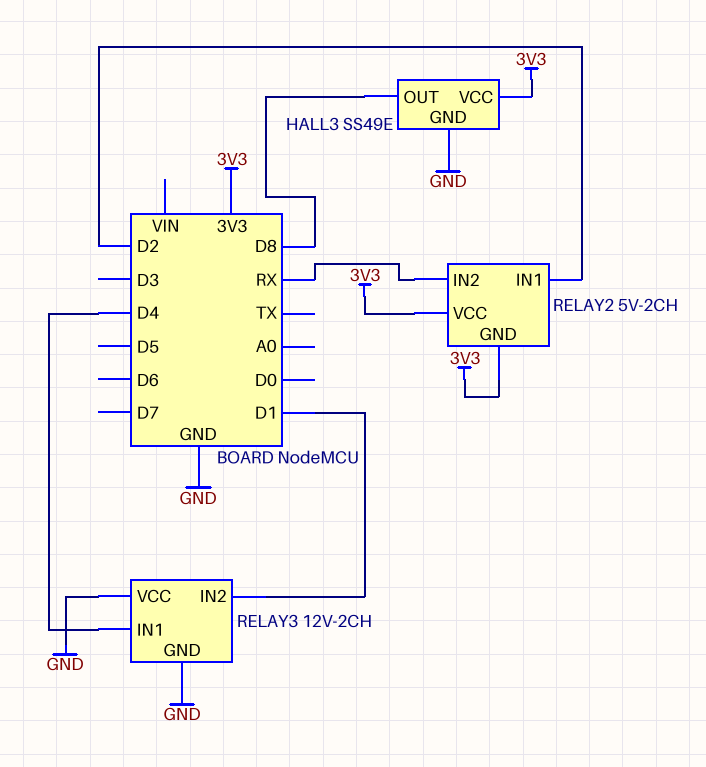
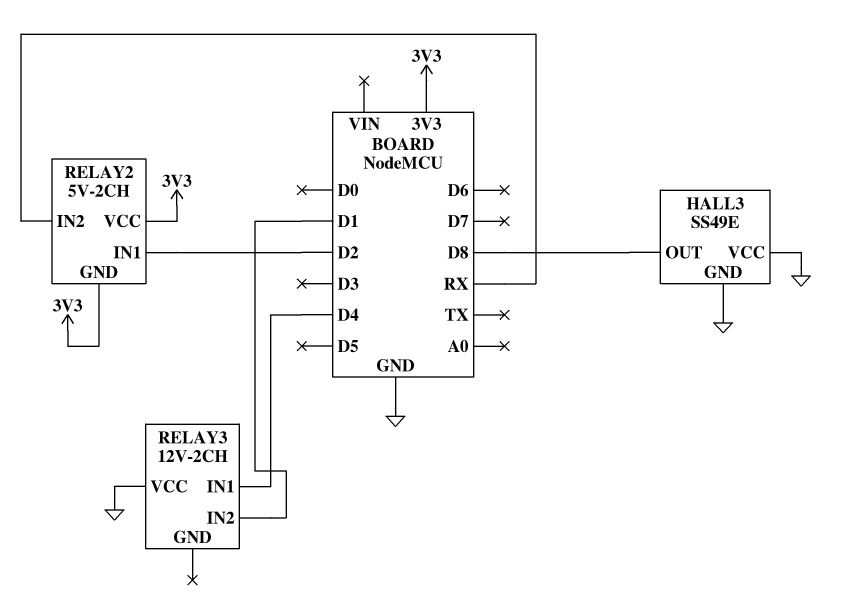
HALL3 pin VCC: 3V3 -> GND
RELAY3 pin GND: GND -> none

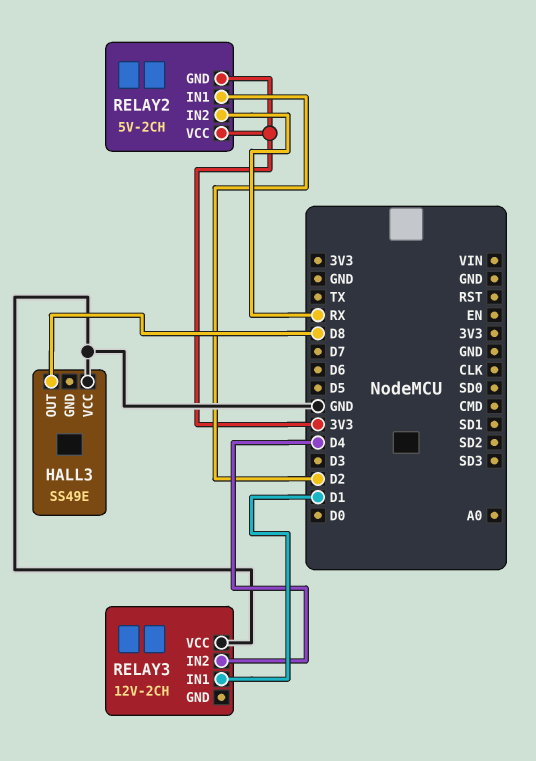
HALL3 pin GND: GND -> none
RELAY3 pin IN1: D4 -> D1
RELAY3 pin IN2: D1 -> D4

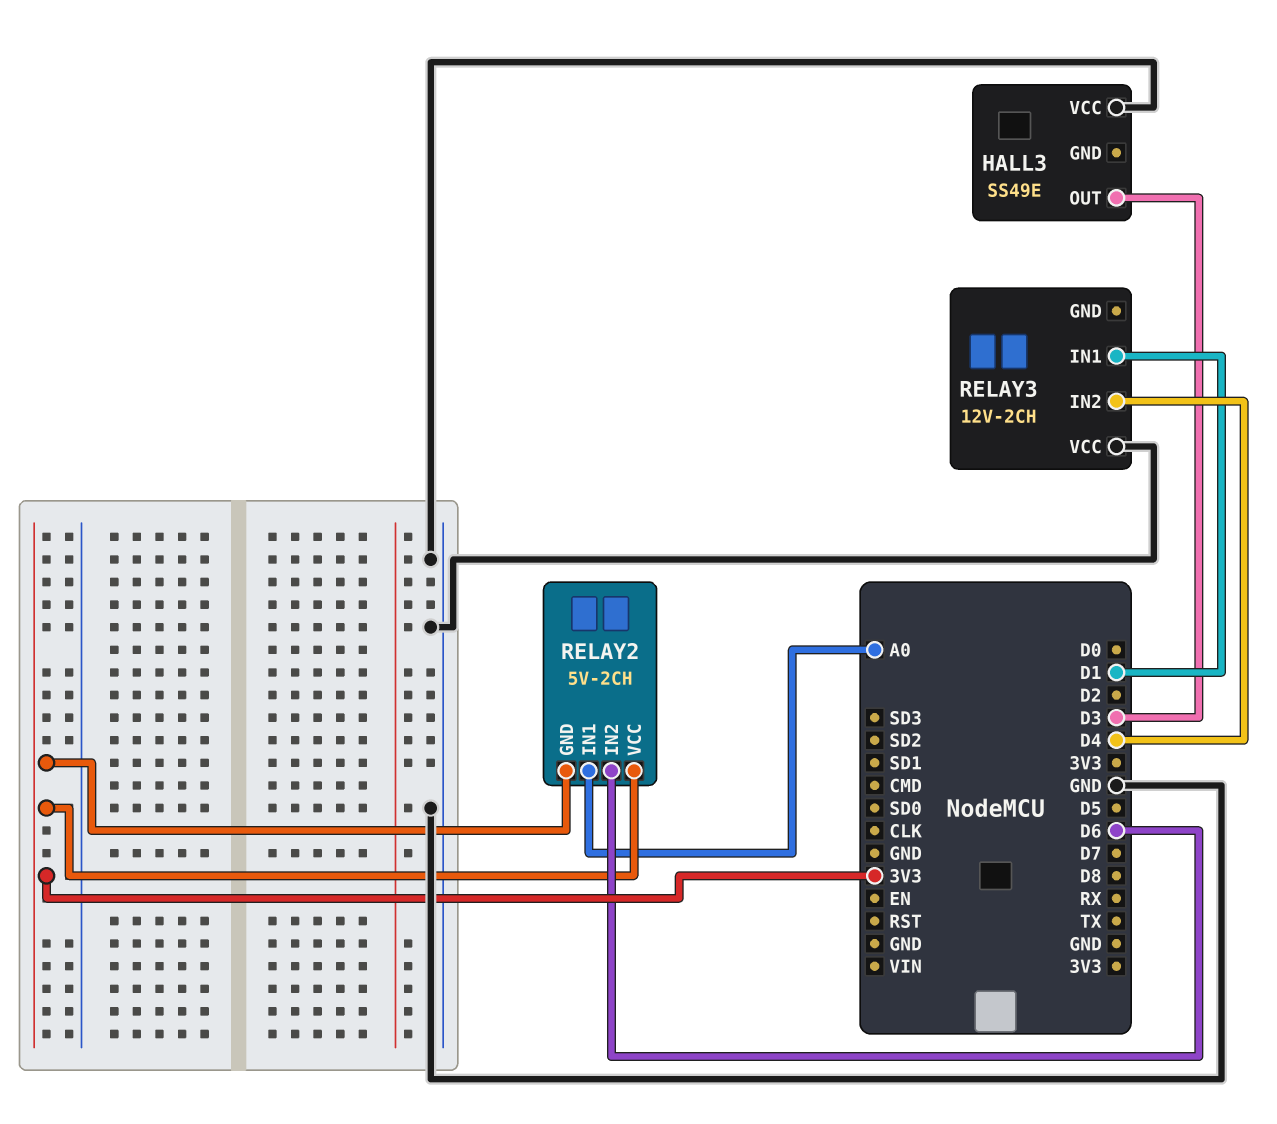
HALL3 pin OUT: D8 -> D3
RELAY2 pin IN1: D2 -> A0
RELAY2 pin IN2: RX -> D6

